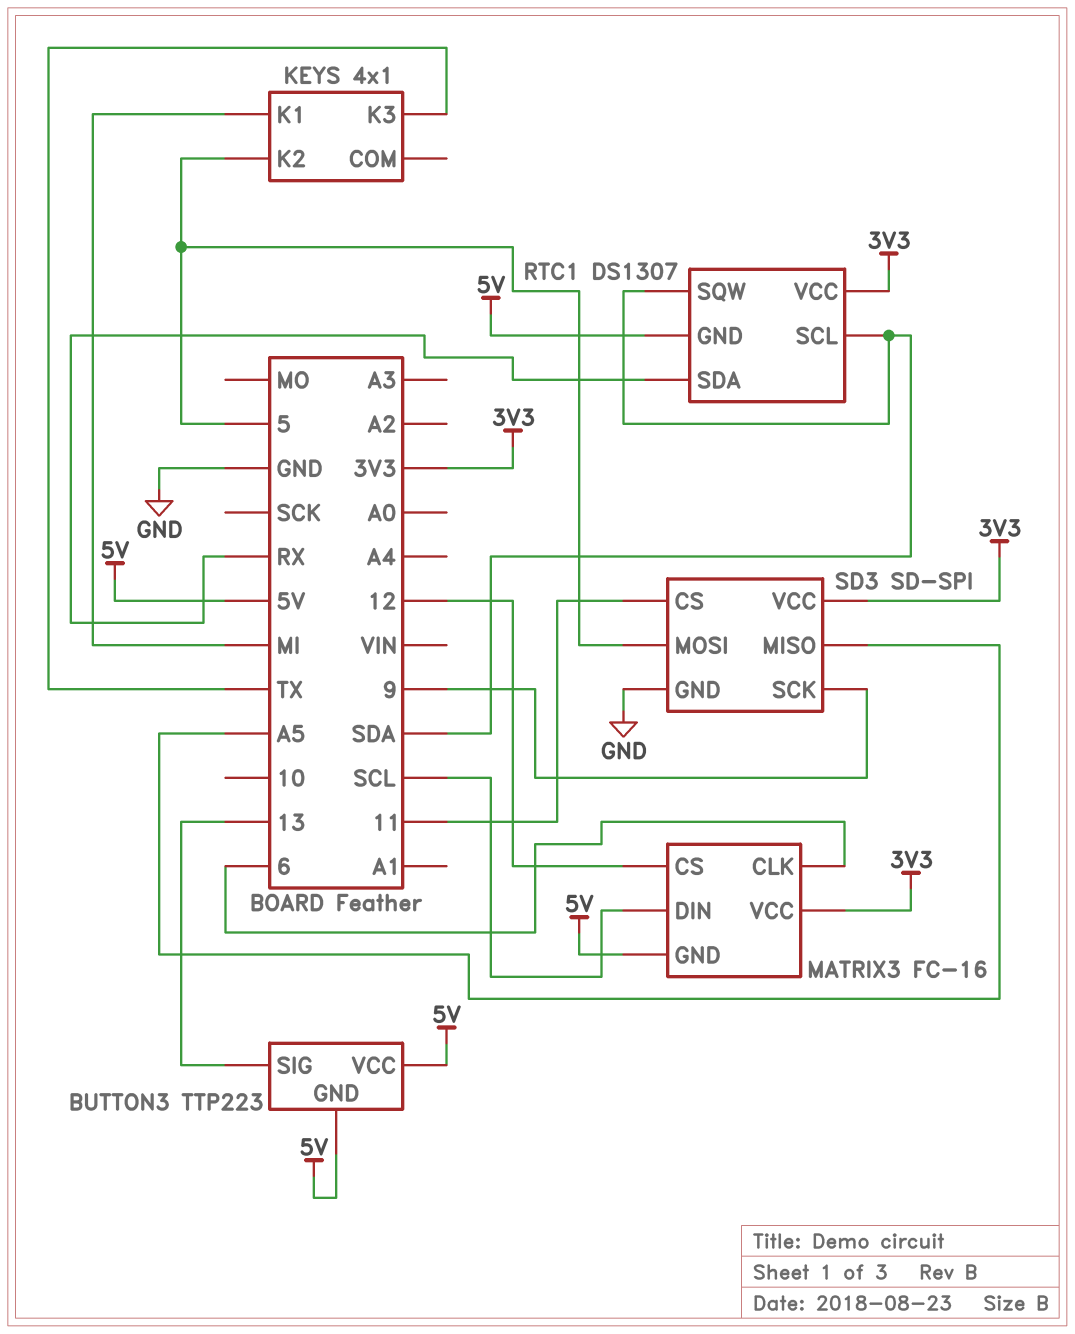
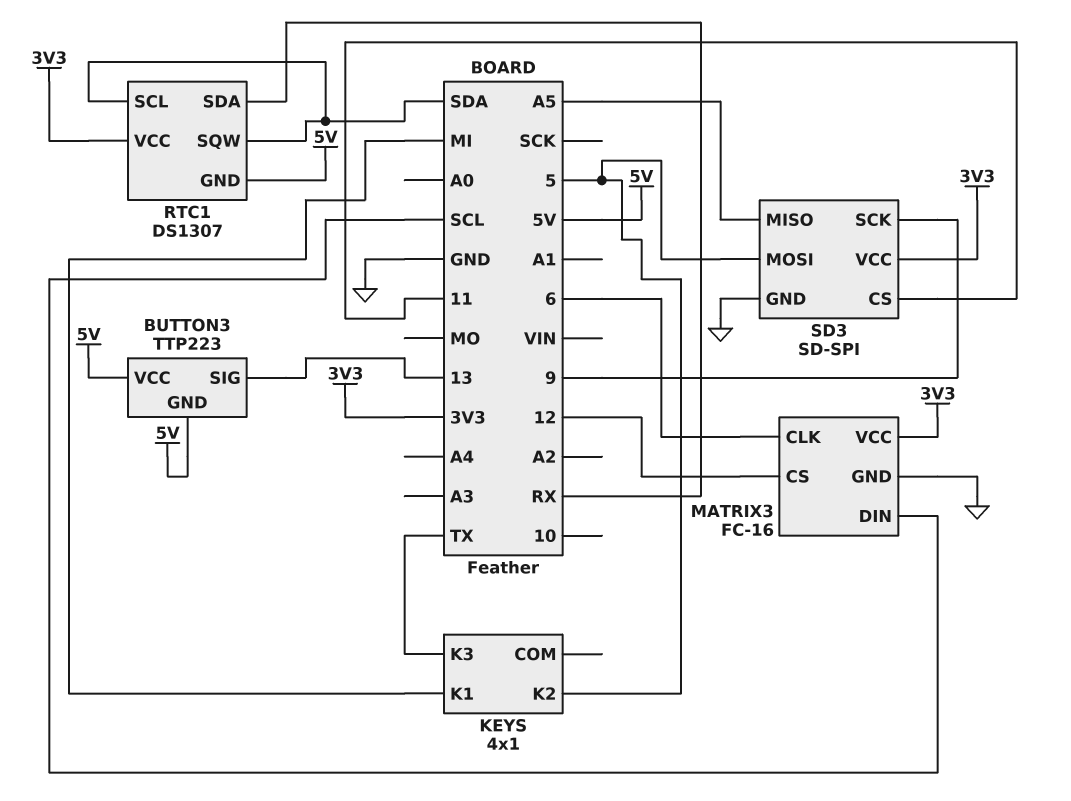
MATRIX3 pin GND: 5V -> GND

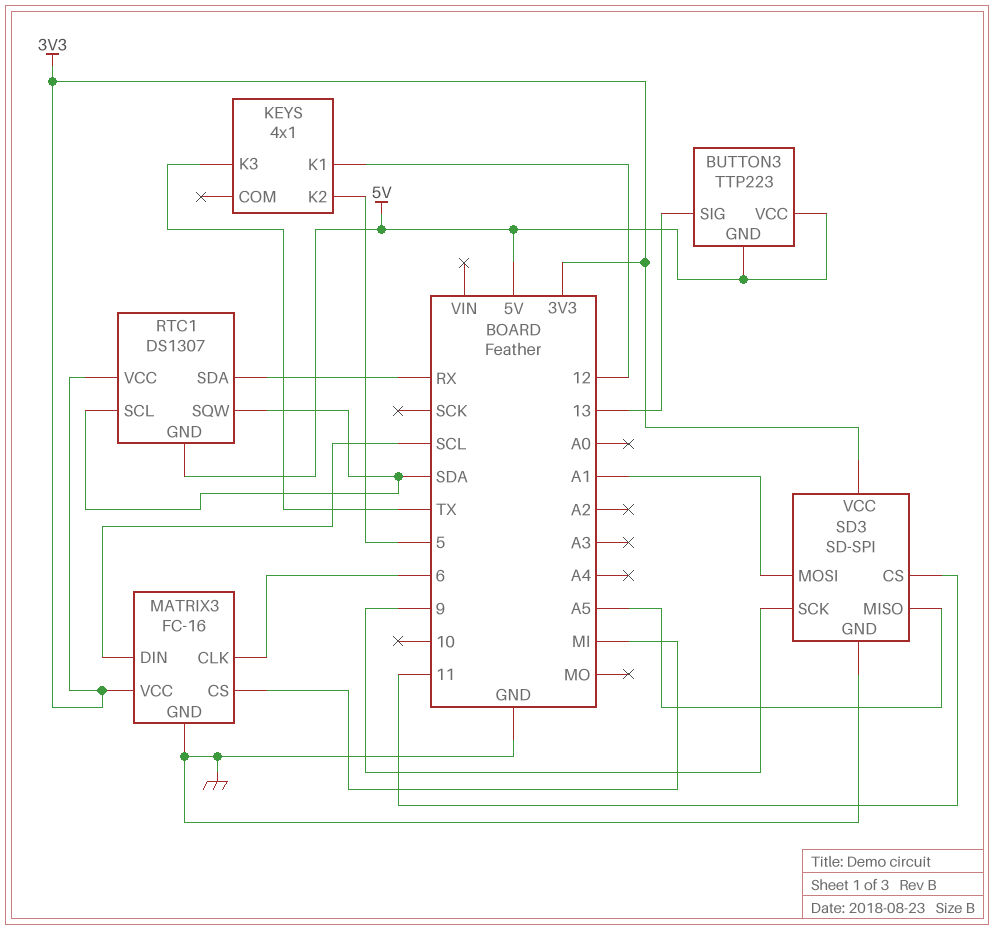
KEYS pin K1: MI -> 12
MATRIX3 pin CS: 12 -> MI
SD3 pin MOSI: 5 -> A1

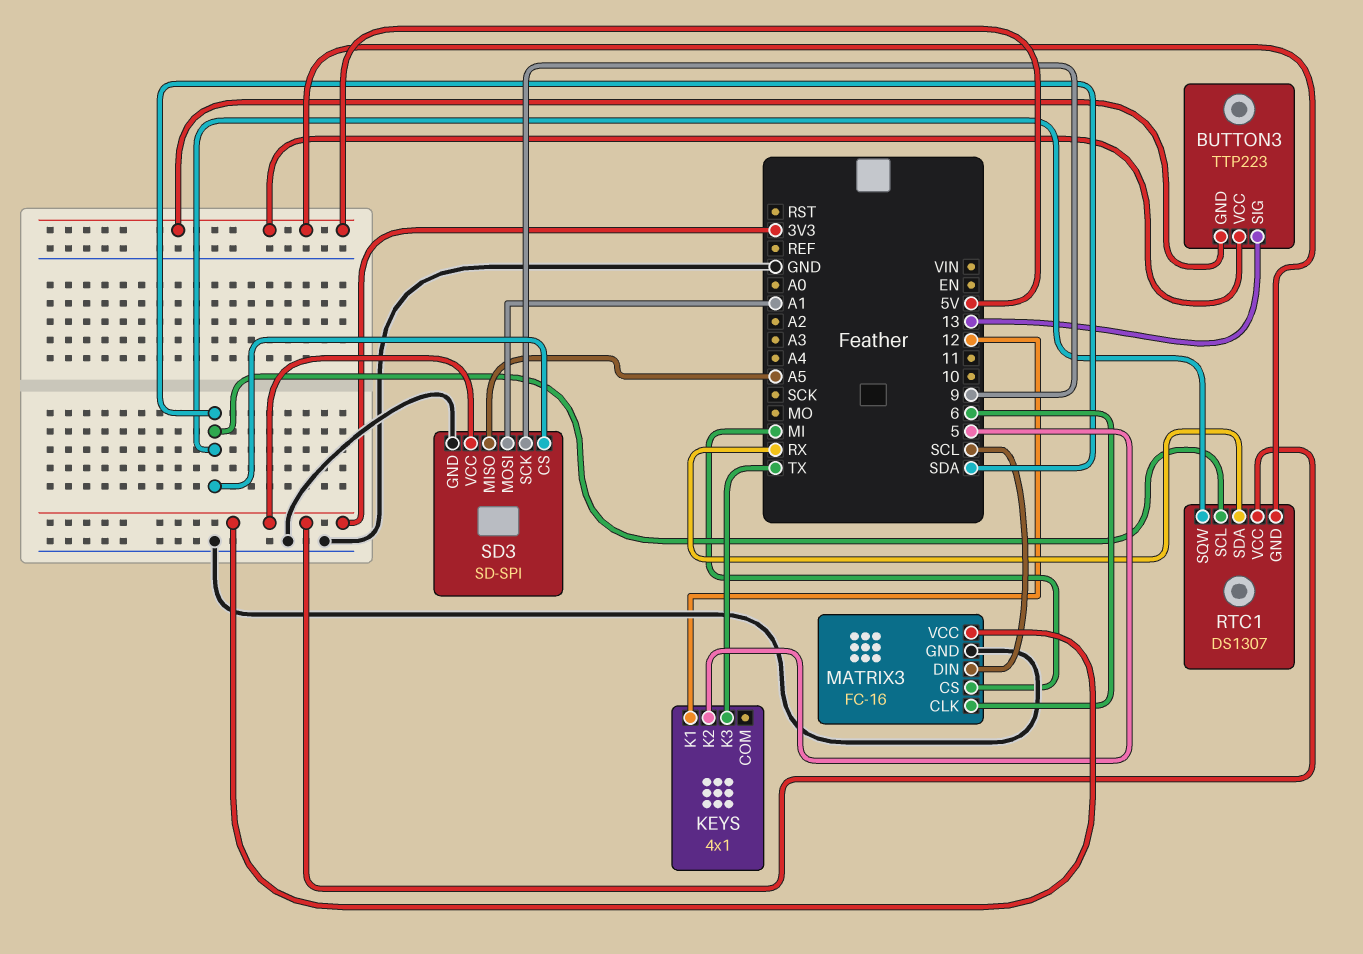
SD3 pin CS: 11 -> SDA

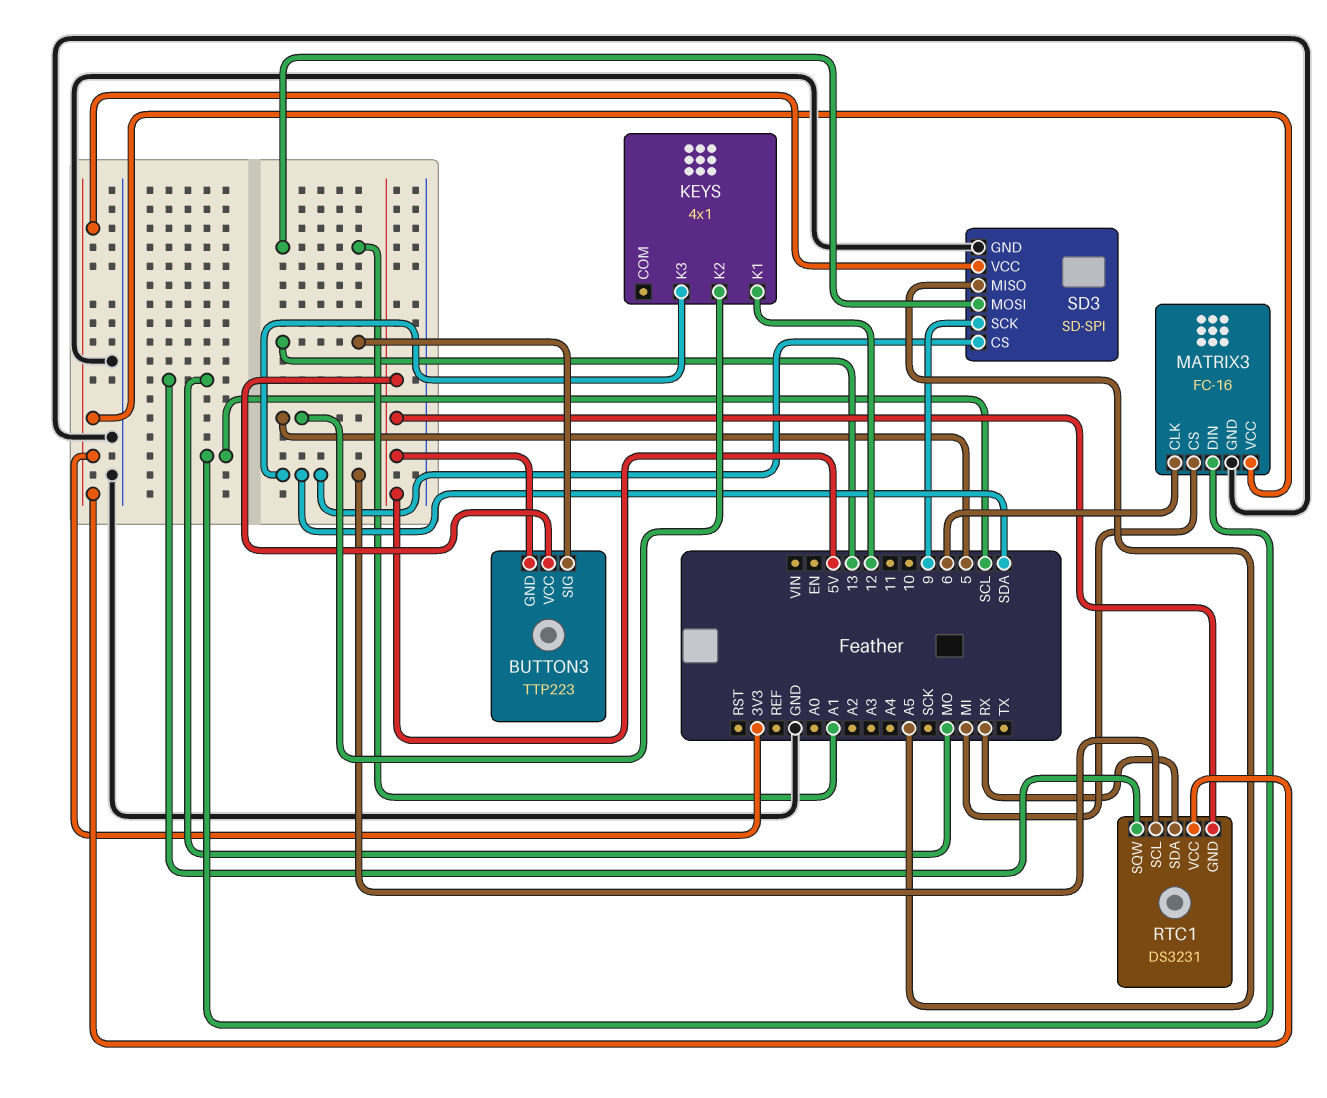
KEYS pin K3: TX -> SDA
RTC1: DS1307 -> DS3231
RTC1 pin SQW: SDA -> MO

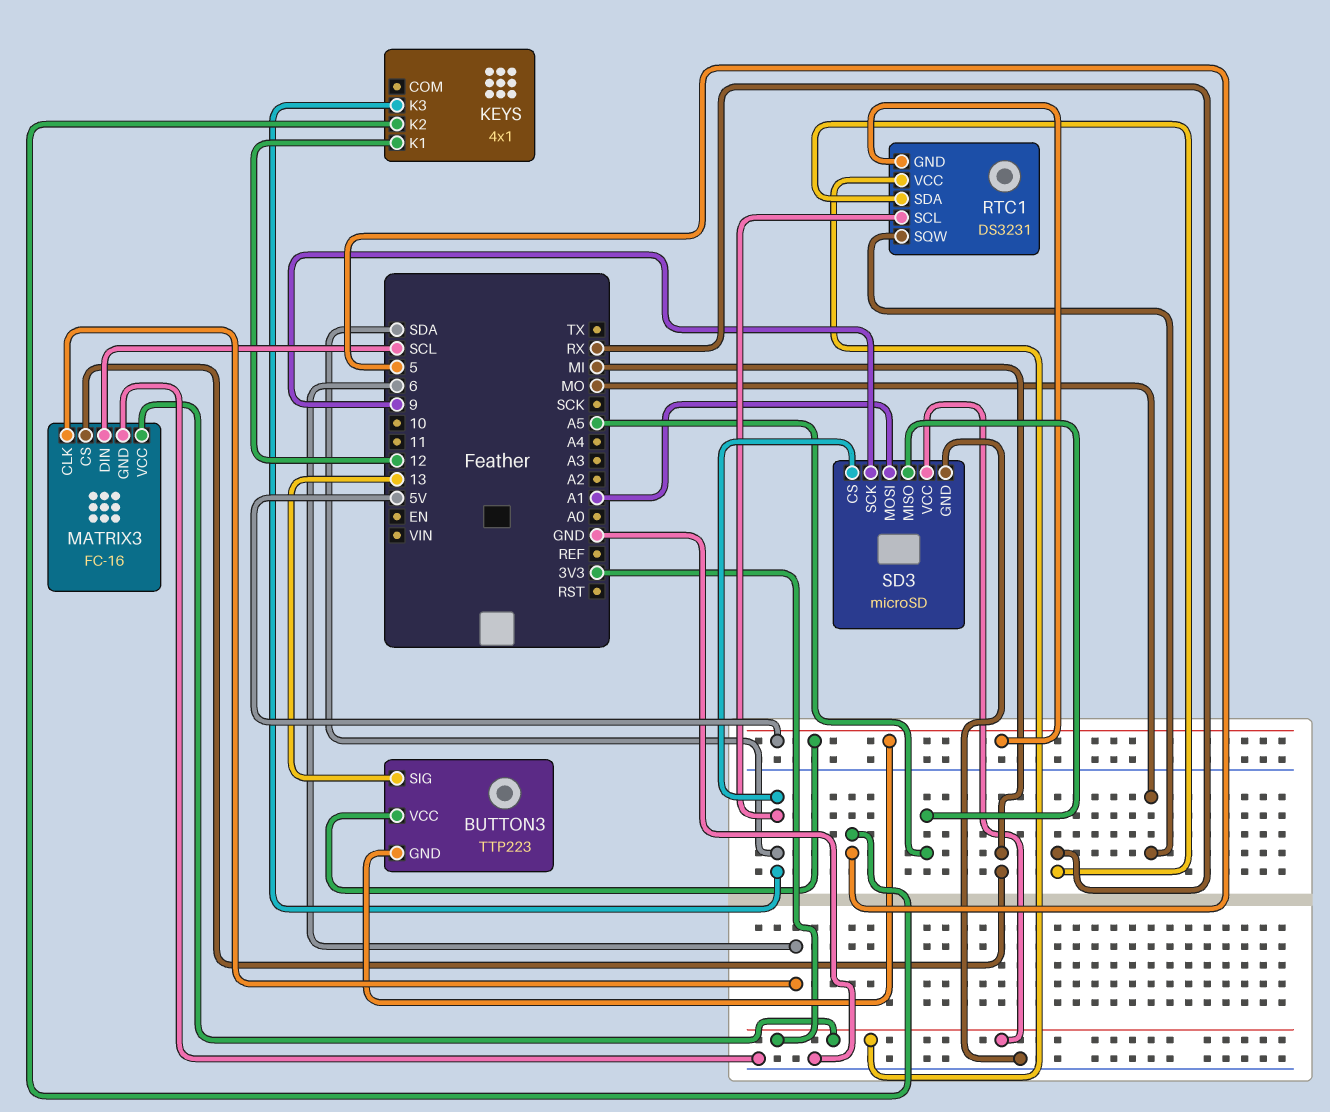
SD3: SD-SPI -> microSD

